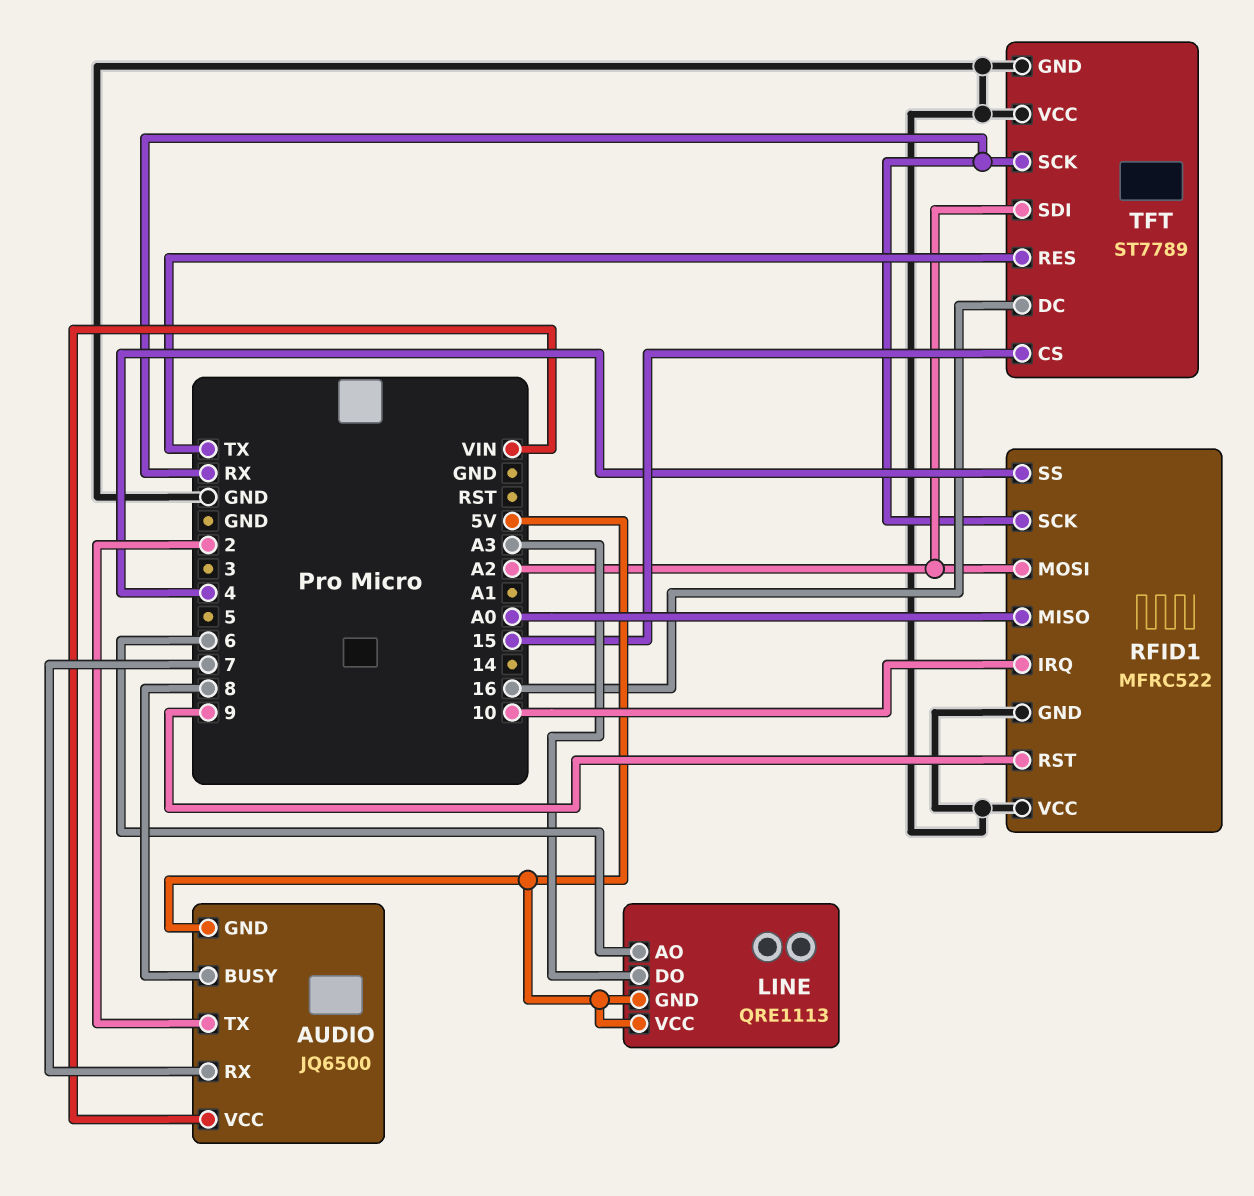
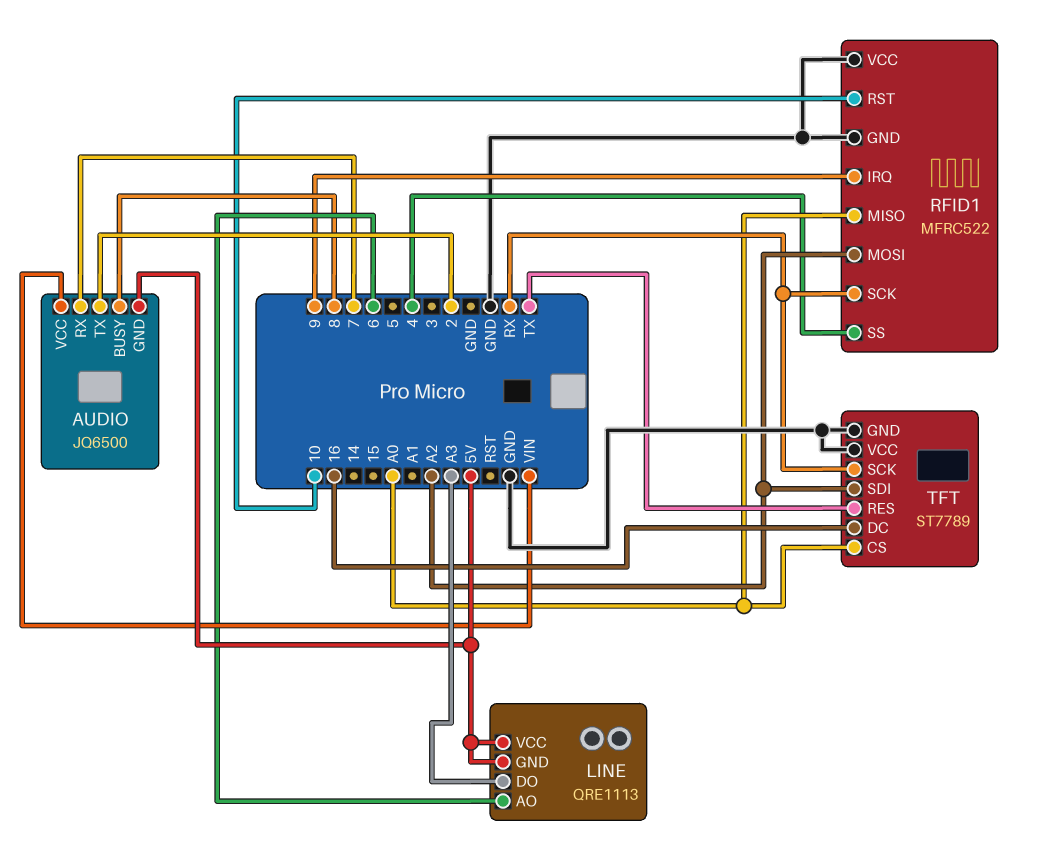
RFID1 pin IRQ: 10 -> 9
RFID1 pin RST: 9 -> 10
TFT pin CS: 15 -> A0

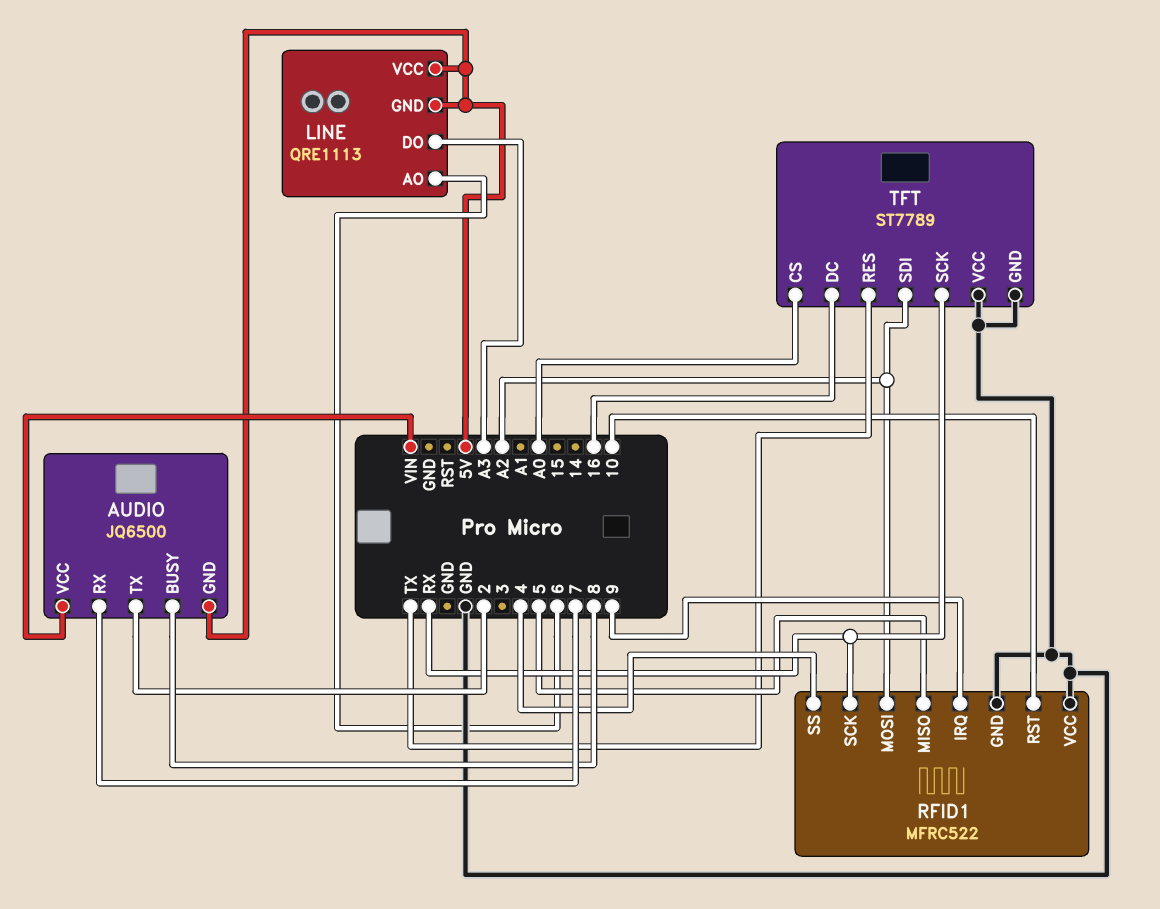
RFID1 pin MISO: A0 -> 5

